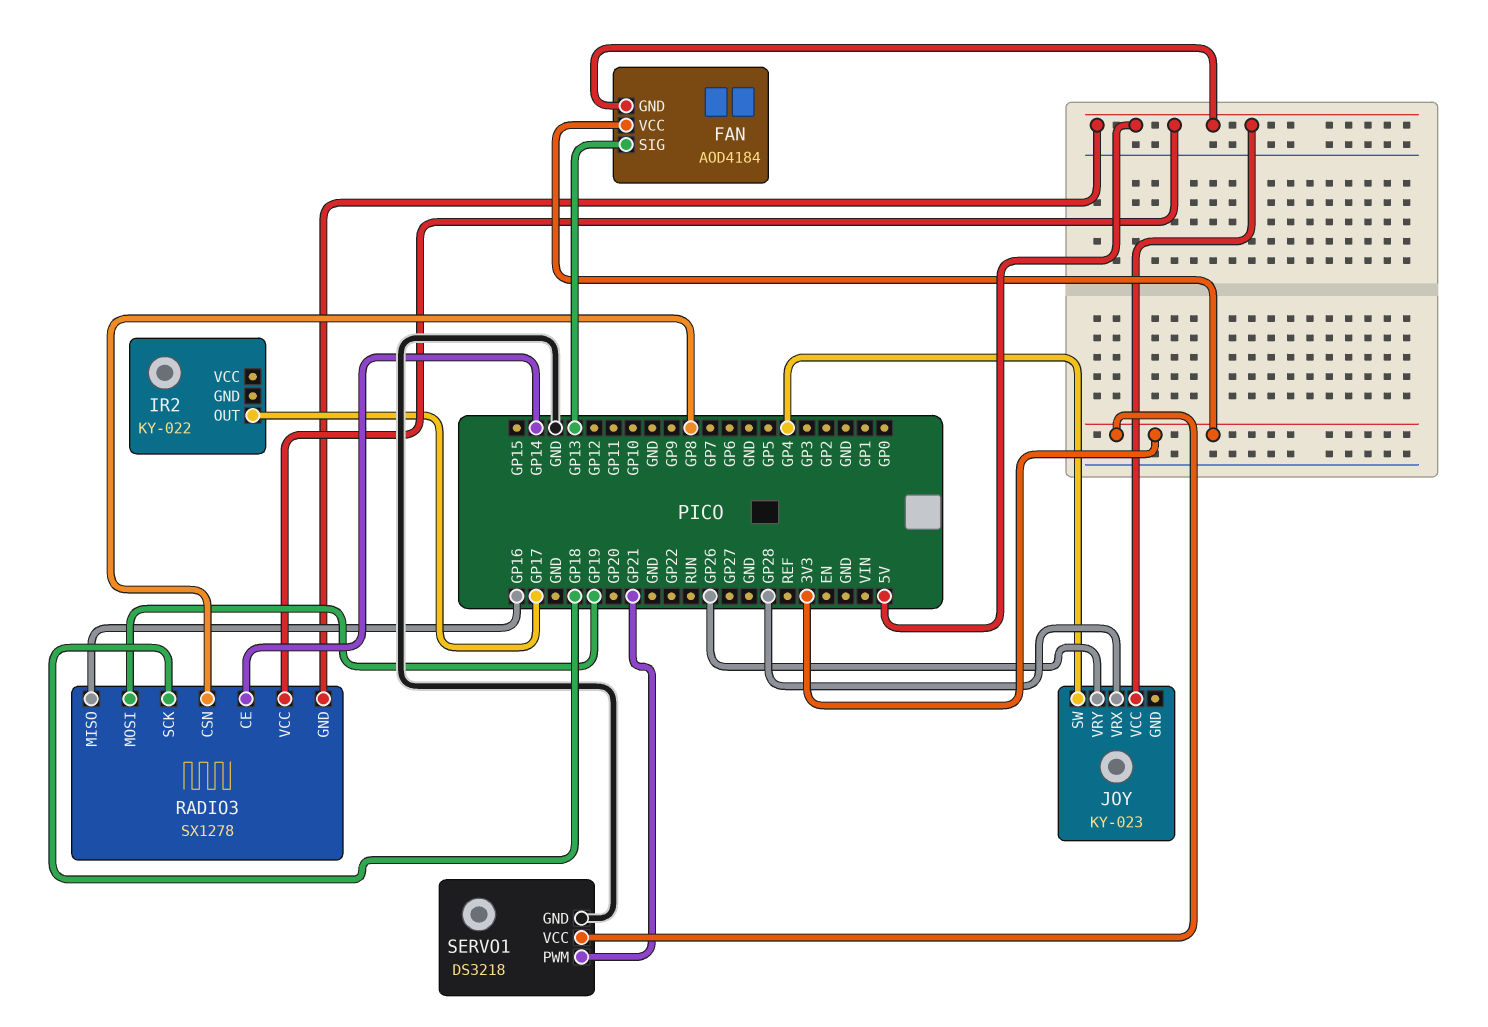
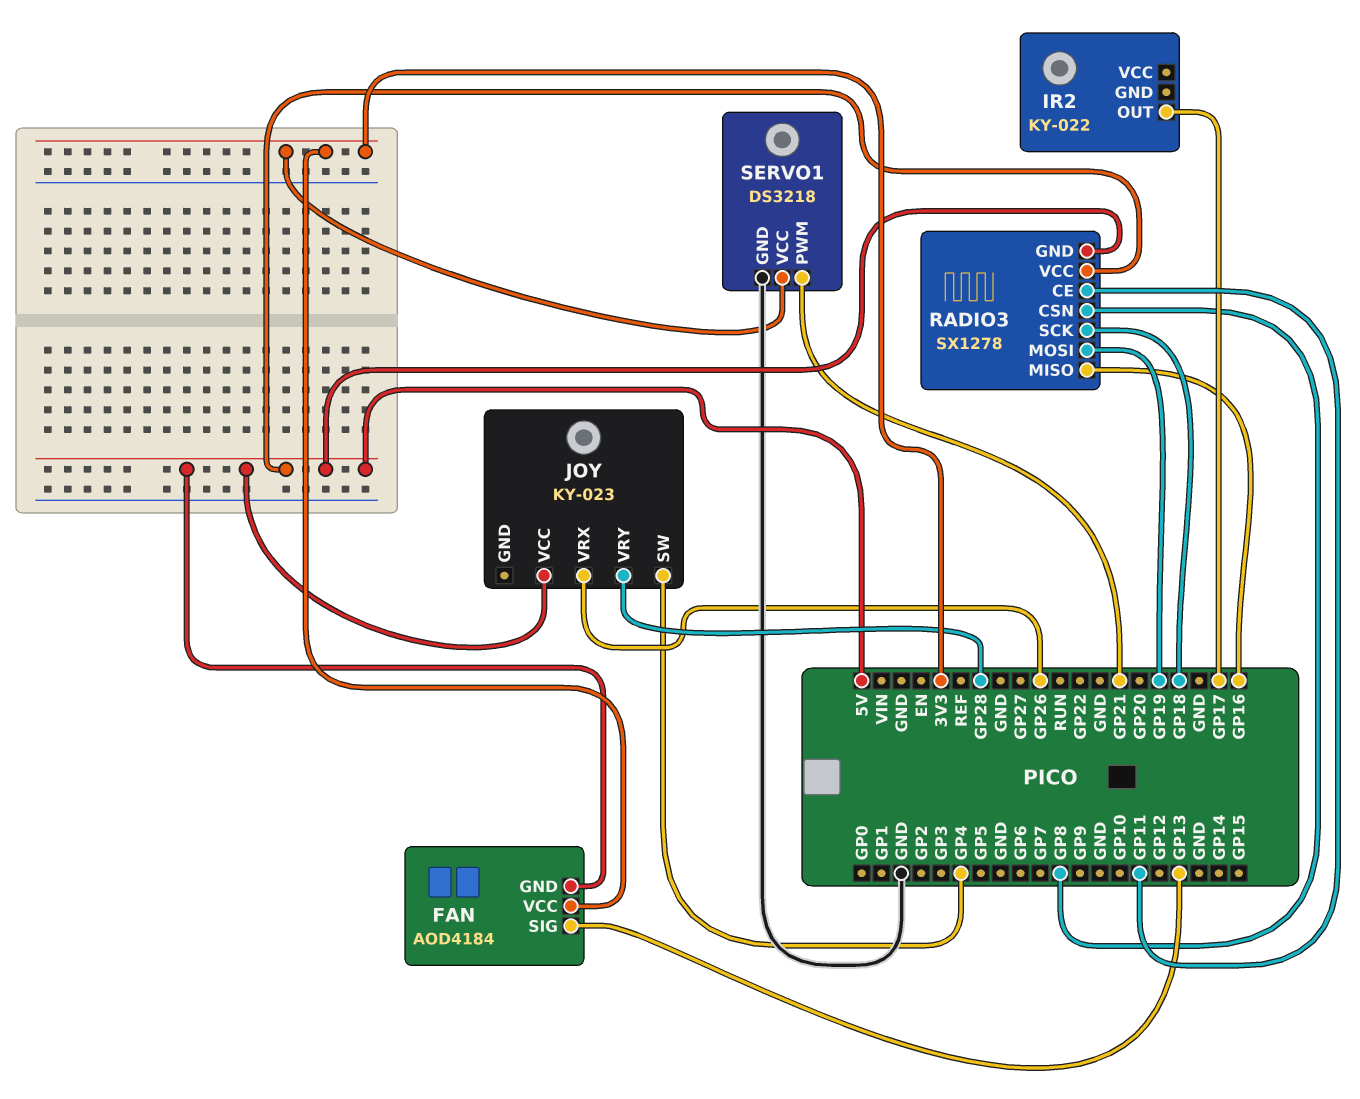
JOY pin VRX: GP28 -> GP26
JOY pin VRY: GP26 -> GP28
RADIO3 pin CE: GP14 -> GP11

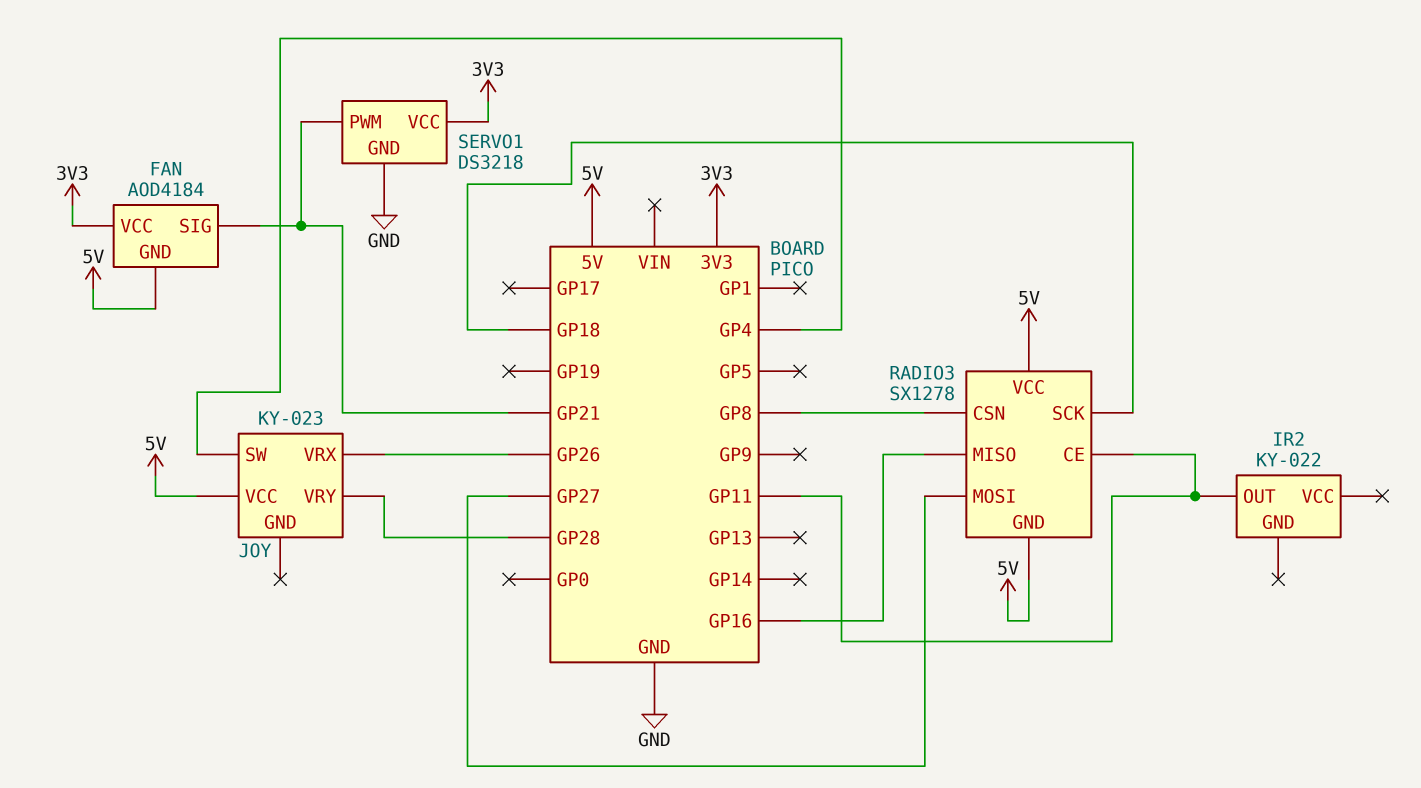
FAN pin SIG: GP13 -> GP21
IR2 pin OUT: GP17 -> GP11
RADIO3 pin MOSI: GP19 -> GP27

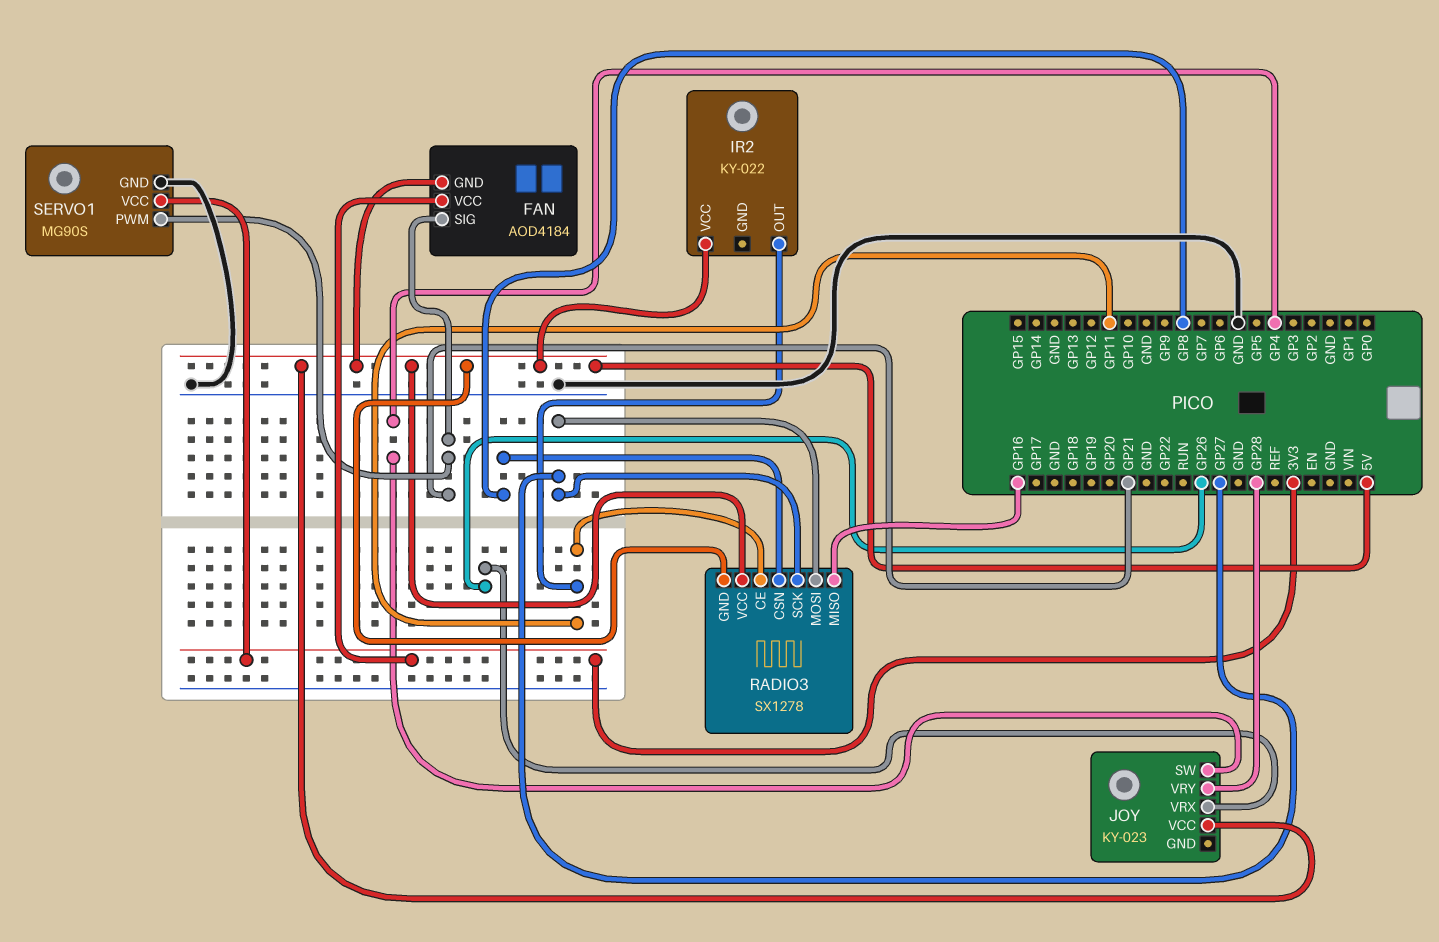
IR2 pin VCC: none -> 5V
RADIO3 pin SCK: GP18 -> GP27
SERVO1: DS3218 -> MG90S

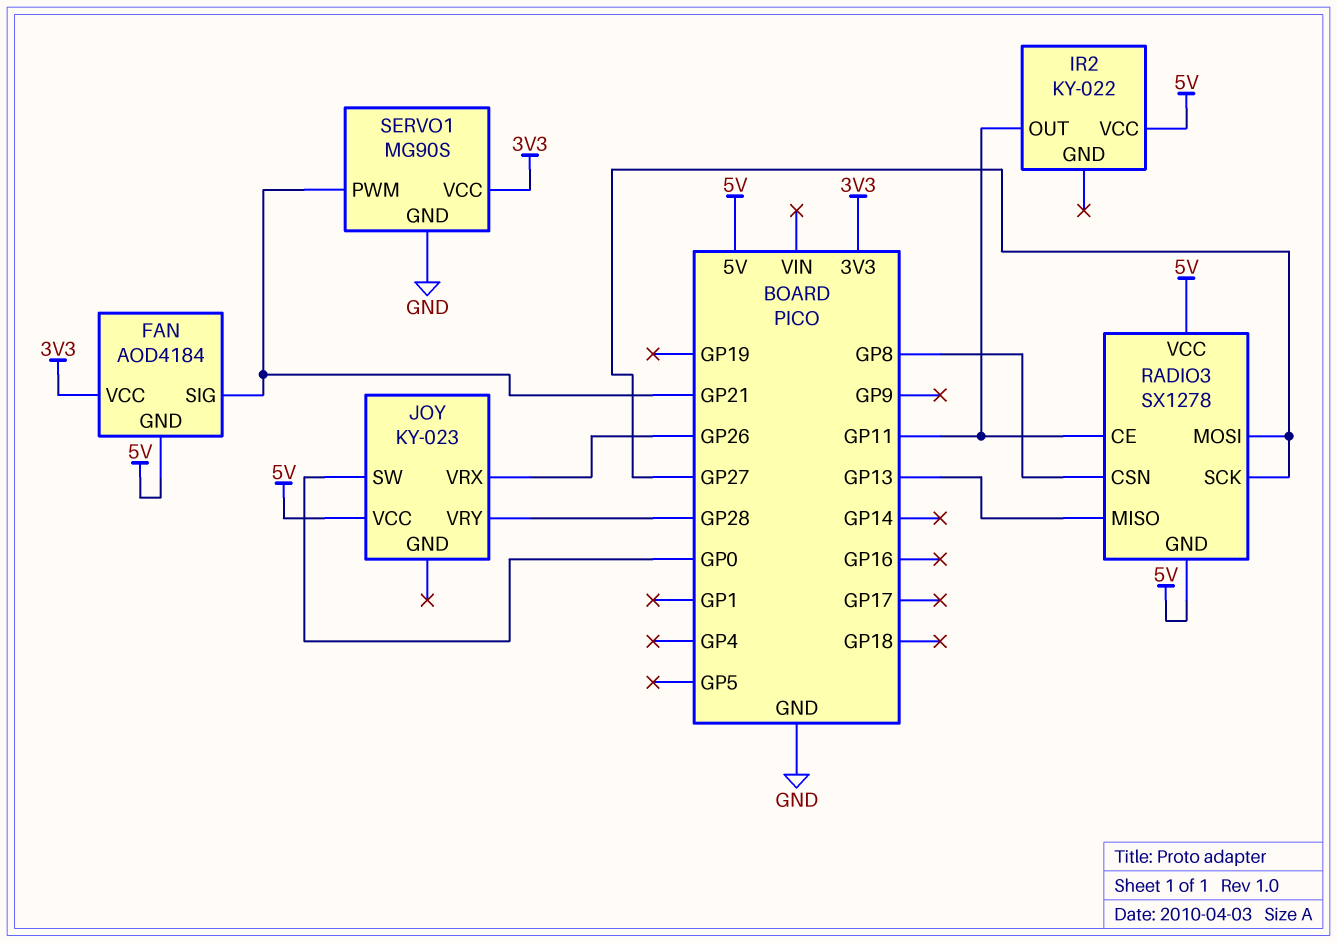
JOY pin SW: GP4 -> GP0
RADIO3 pin MISO: GP16 -> GP13

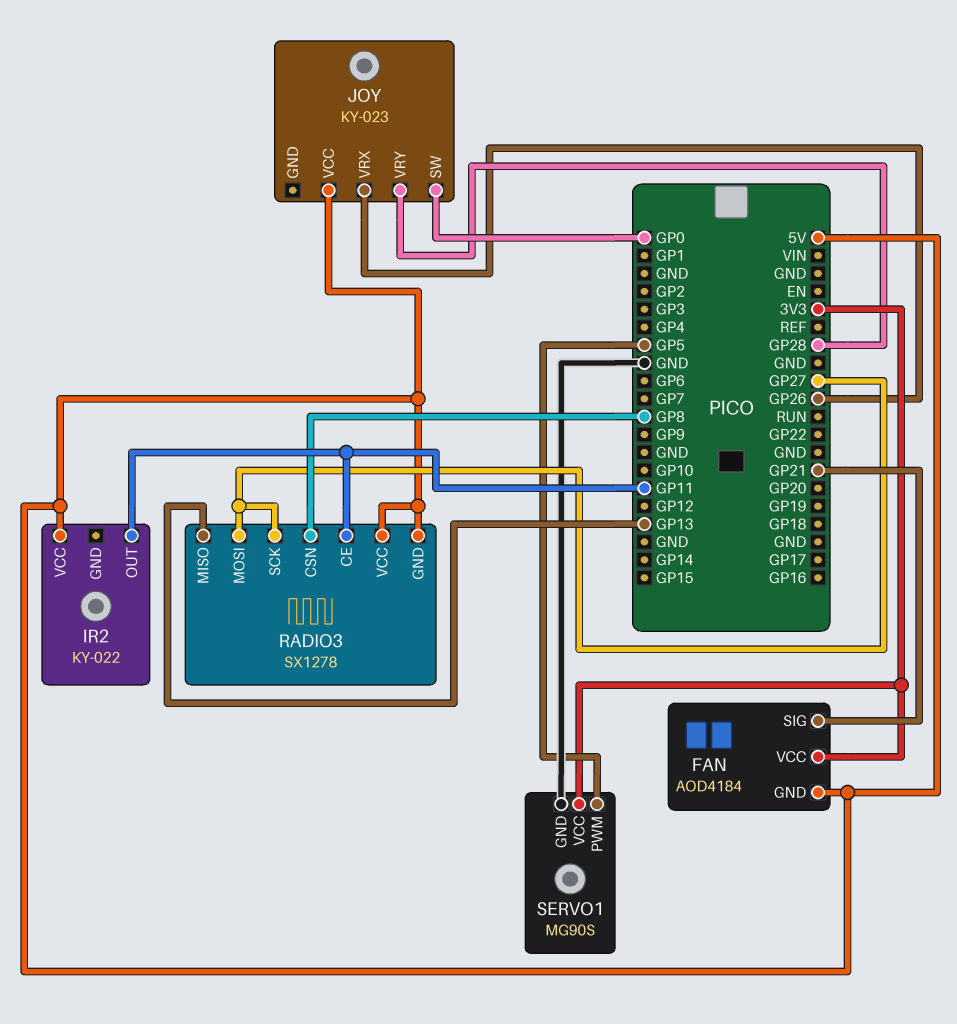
SERVO1 pin PWM: GP21 -> GP5

